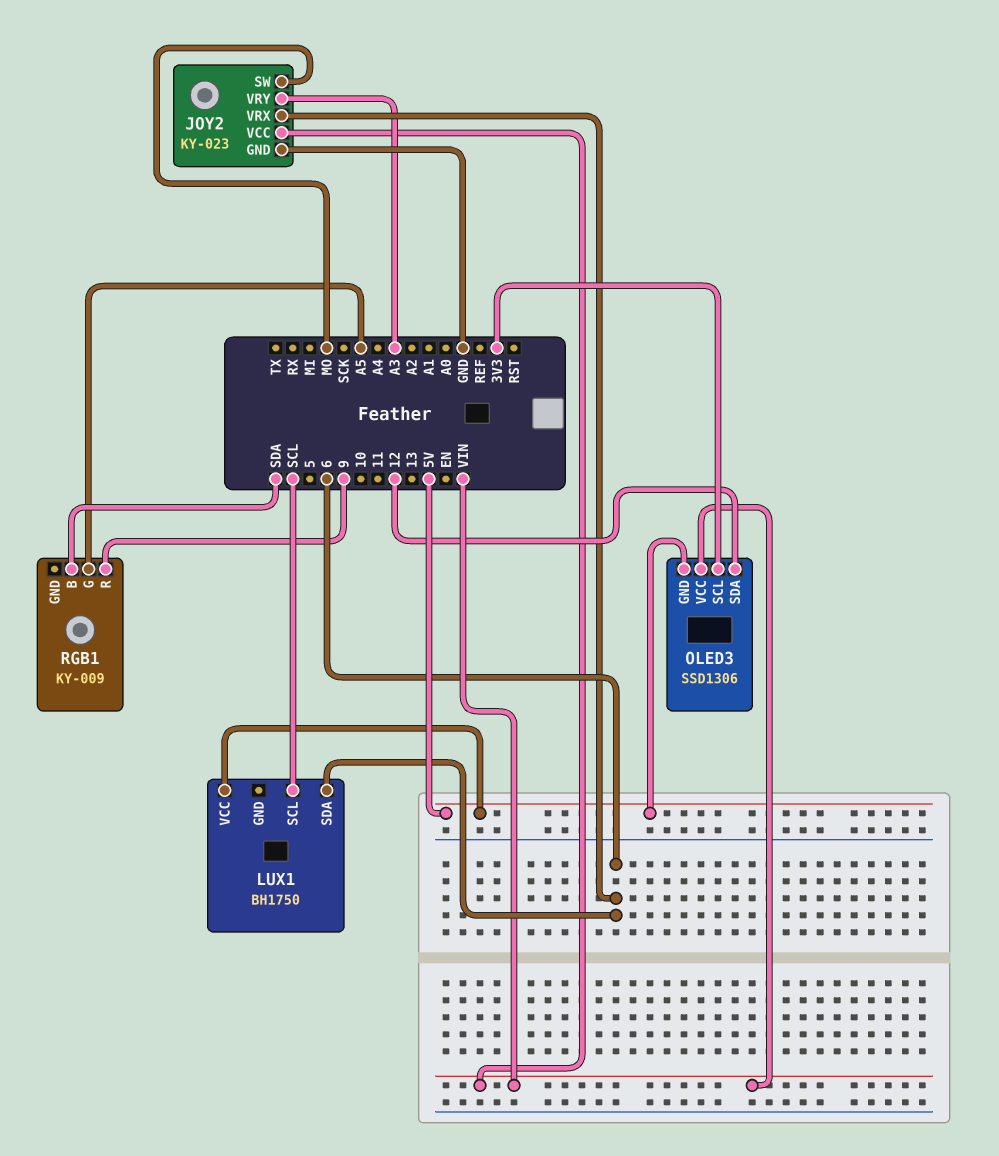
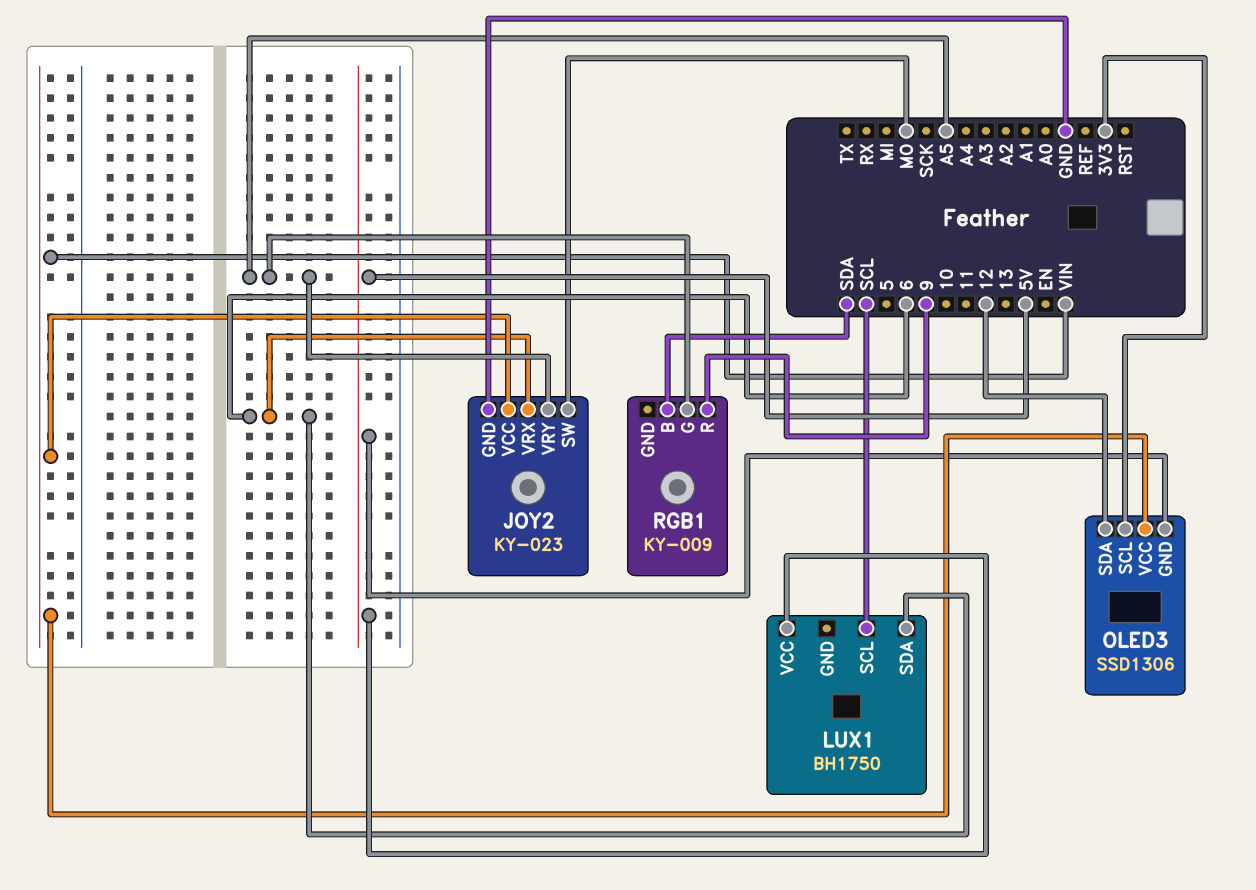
JOY2 pin VRY: A3 -> A5

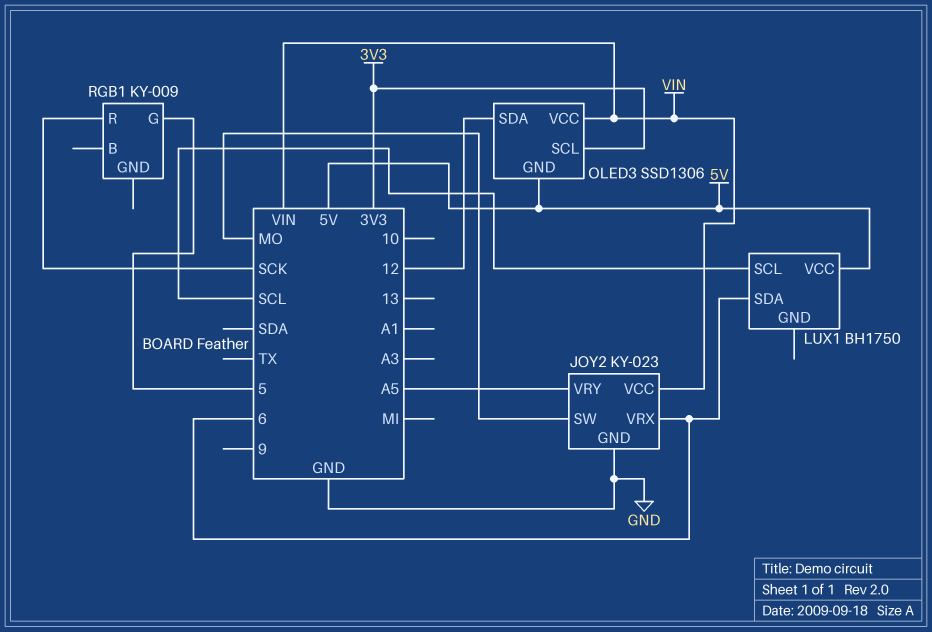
RGB1 pin B: SDA -> none
RGB1 pin G: A5 -> 5
RGB1 pin R: 9 -> SCK

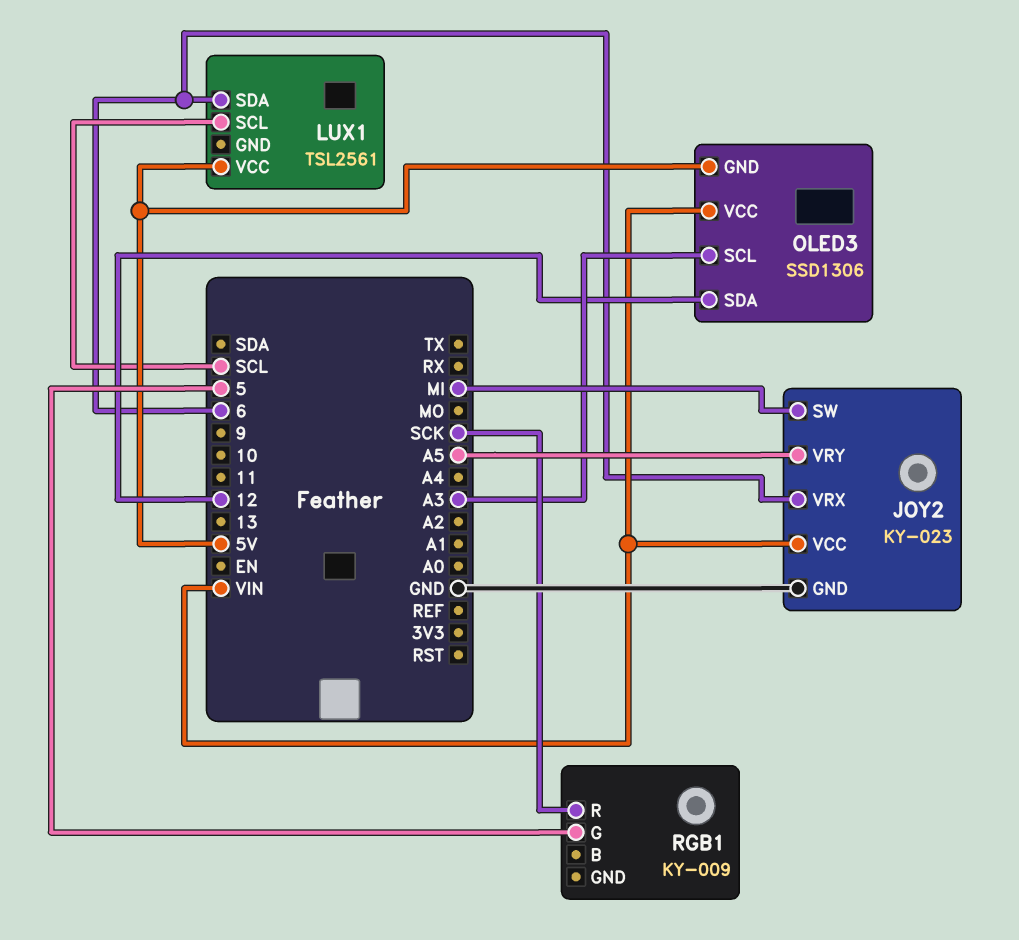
JOY2 pin SW: MO -> MI
LUX1: BH1750 -> TSL2561
OLED3 pin SCL: 3V3 -> A3

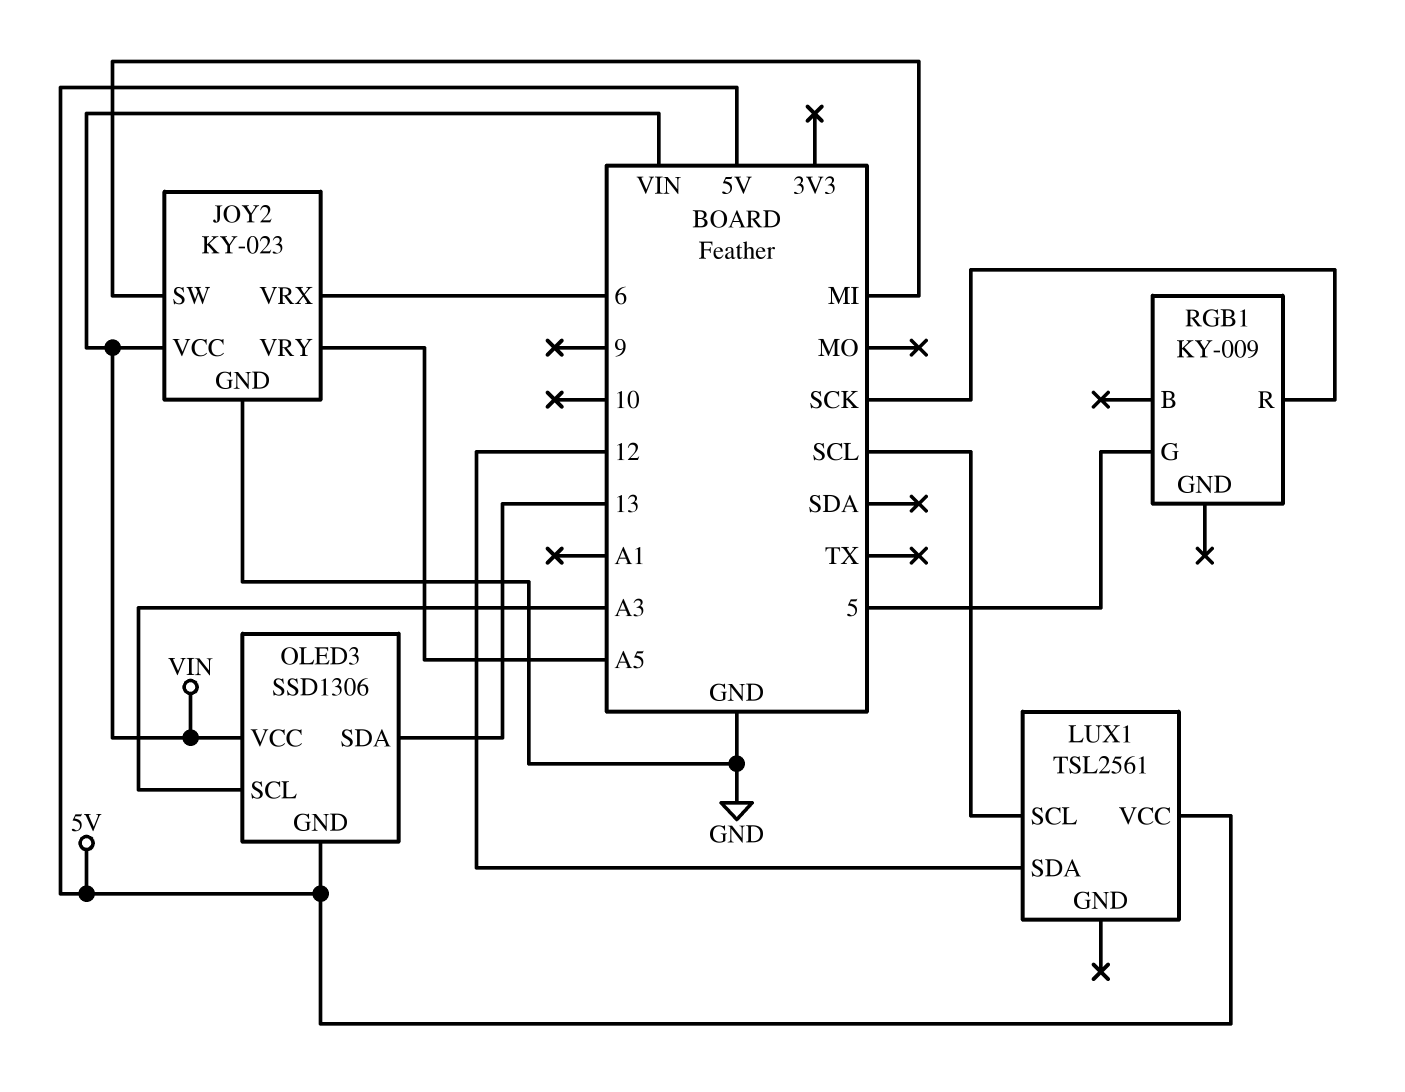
LUX1 pin SDA: 6 -> 12
OLED3 pin SDA: 12 -> 13

